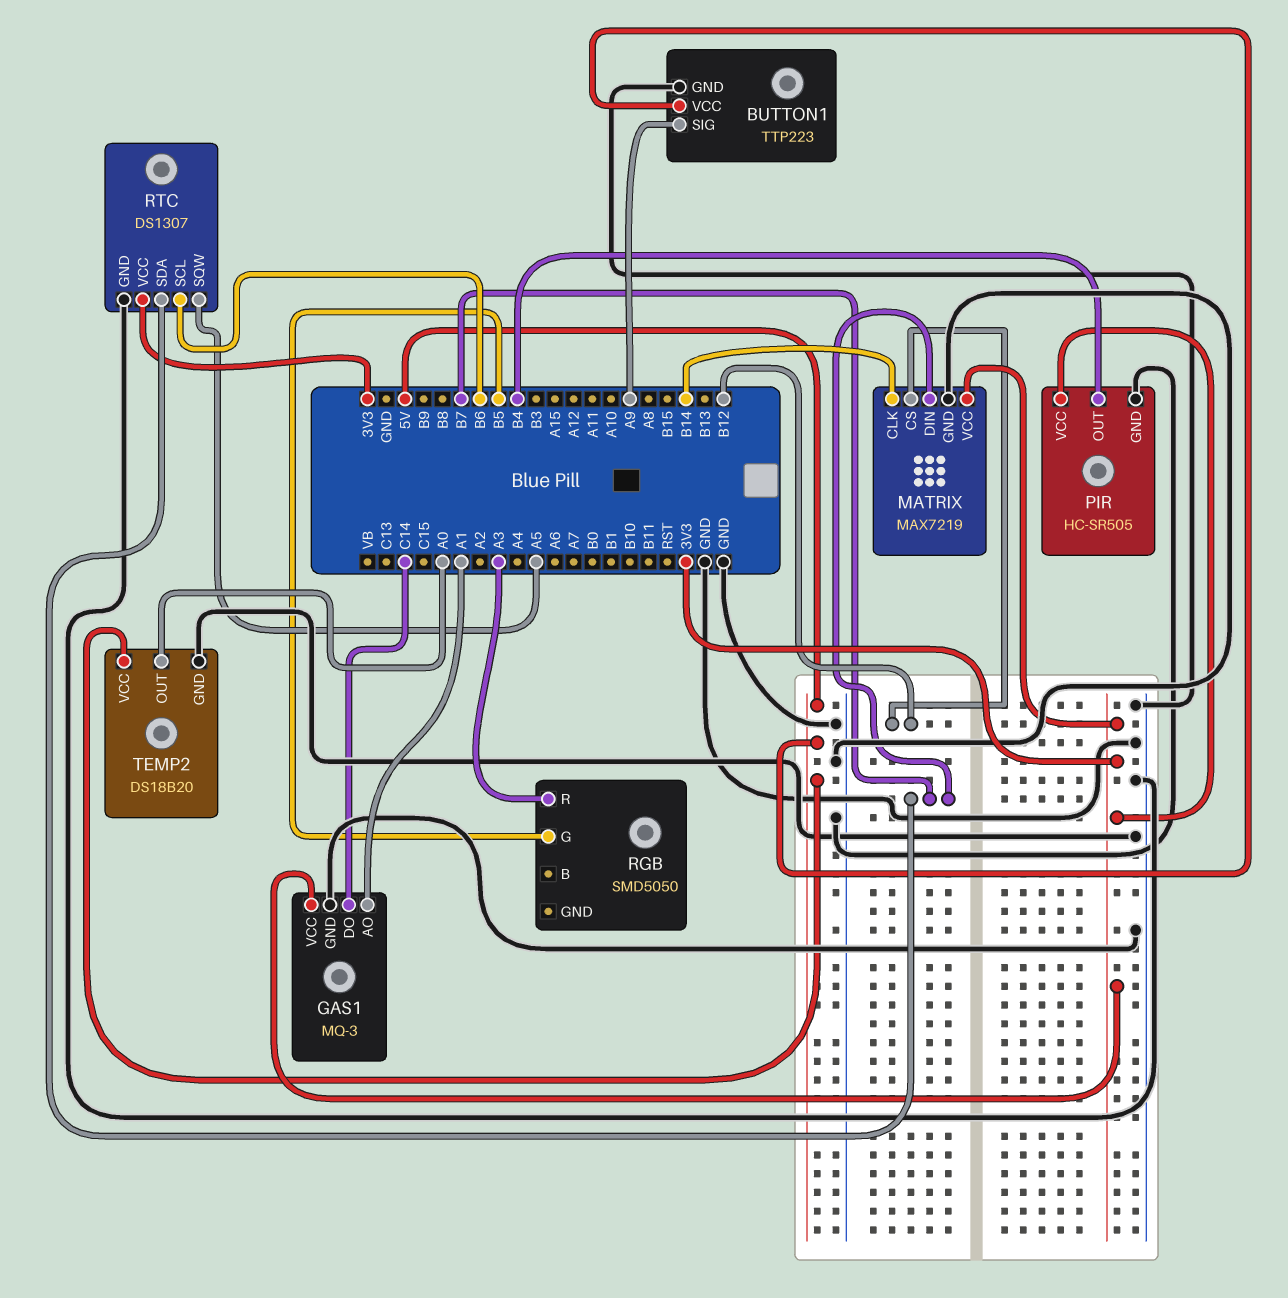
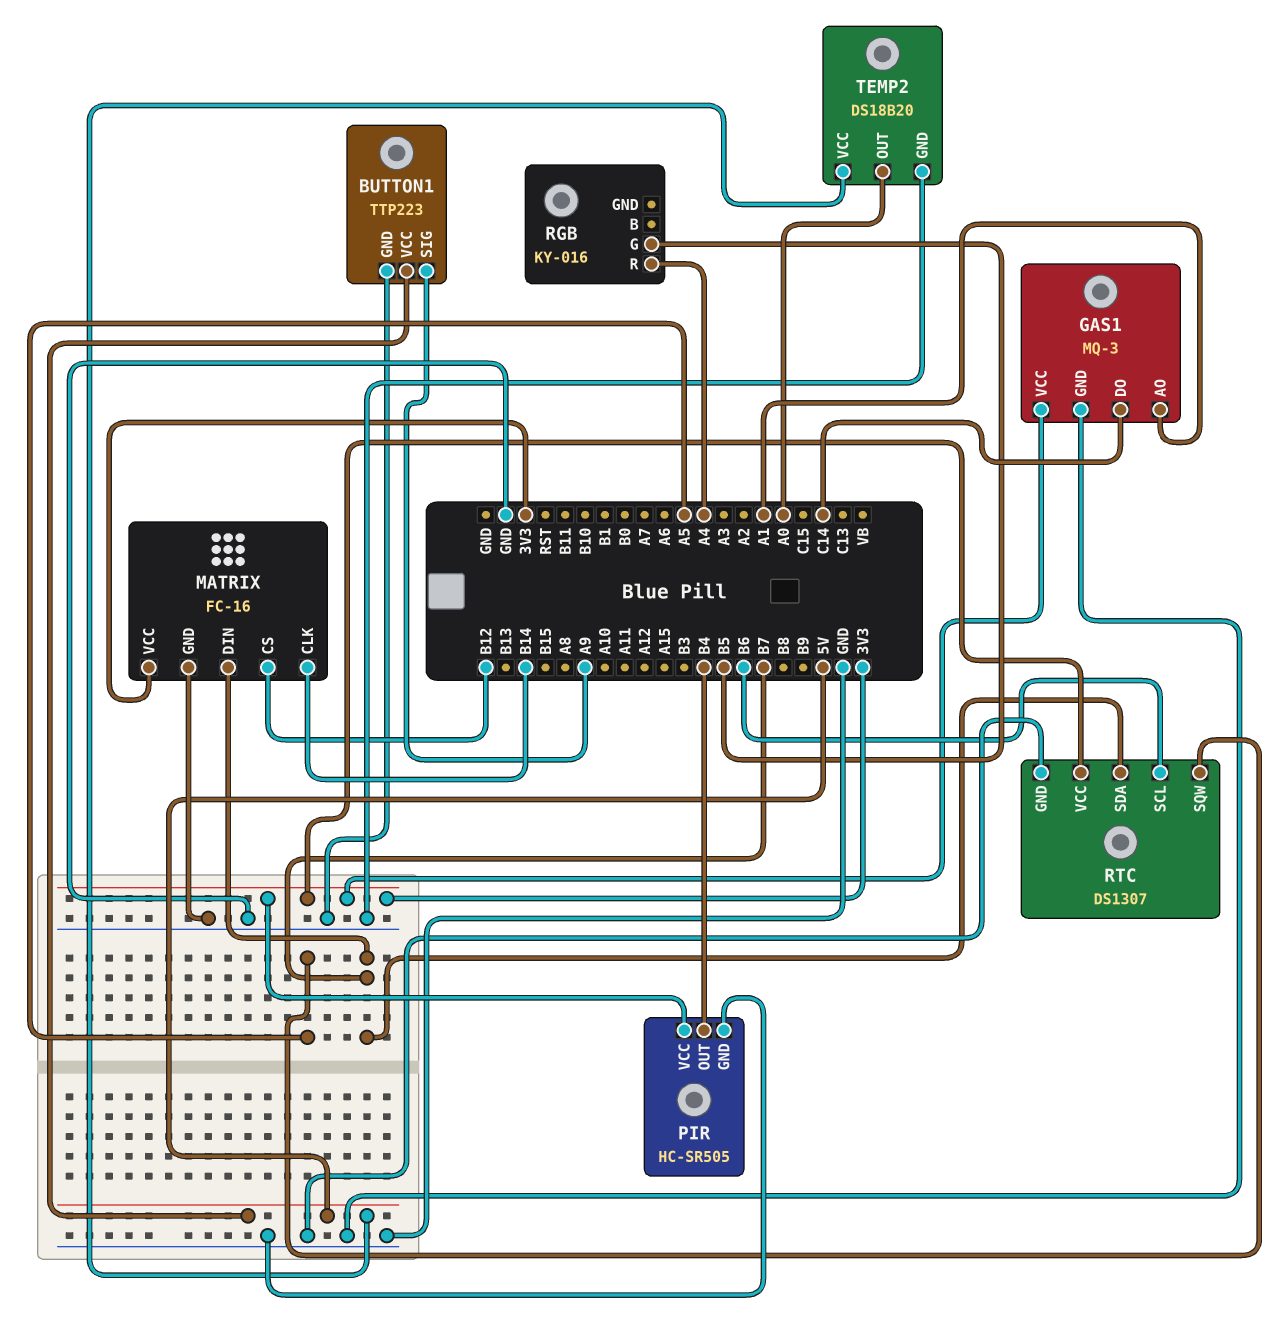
MATRIX: MAX7219 -> FC-16
RGB: SMD5050 -> KY-016
RGB pin R: A3 -> A4

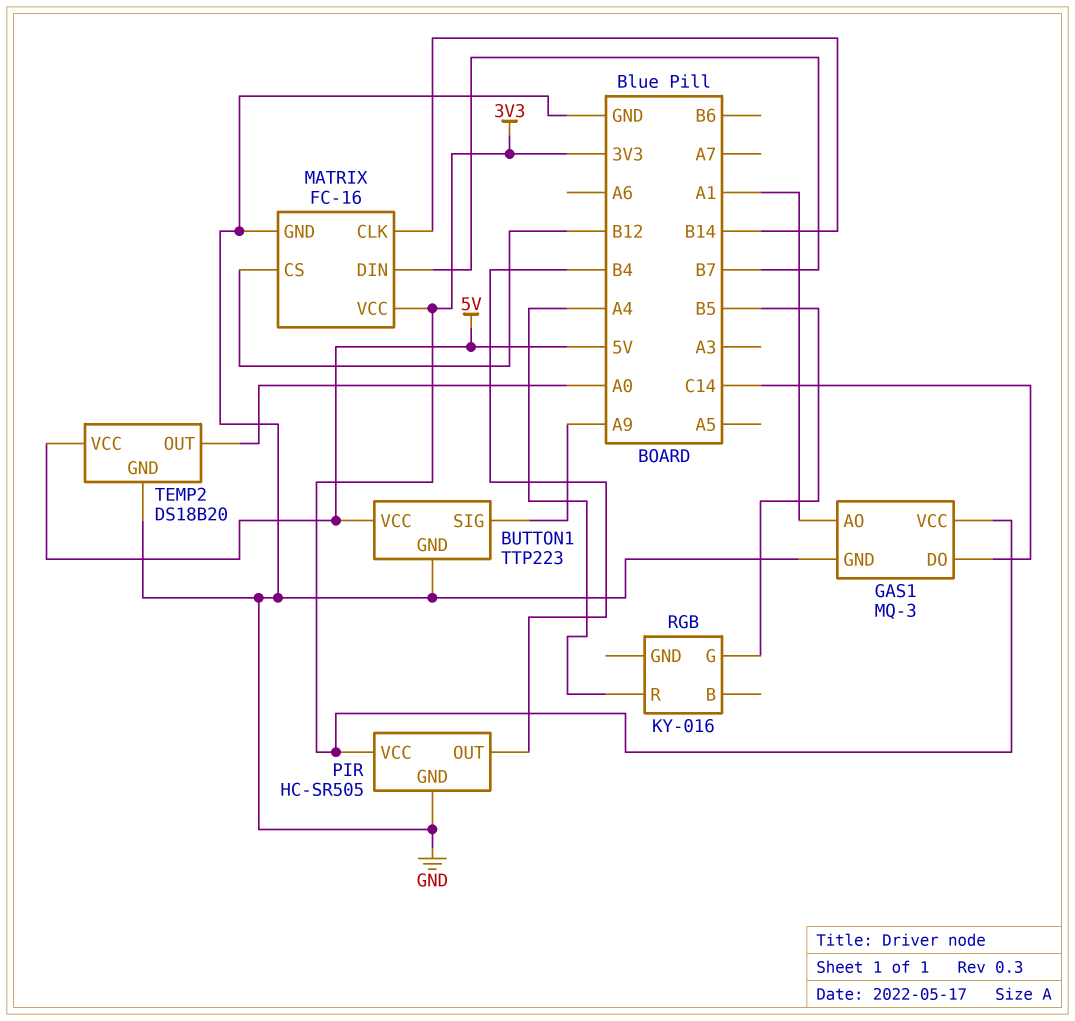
RTC: DS1307 -> none
RTC pin GND: GND -> none
RTC pin SCL: B6 -> none
RTC pin SDA: B7 -> none
RTC pin SQW: A5 -> none
RTC pin VCC: 3V3 -> none

